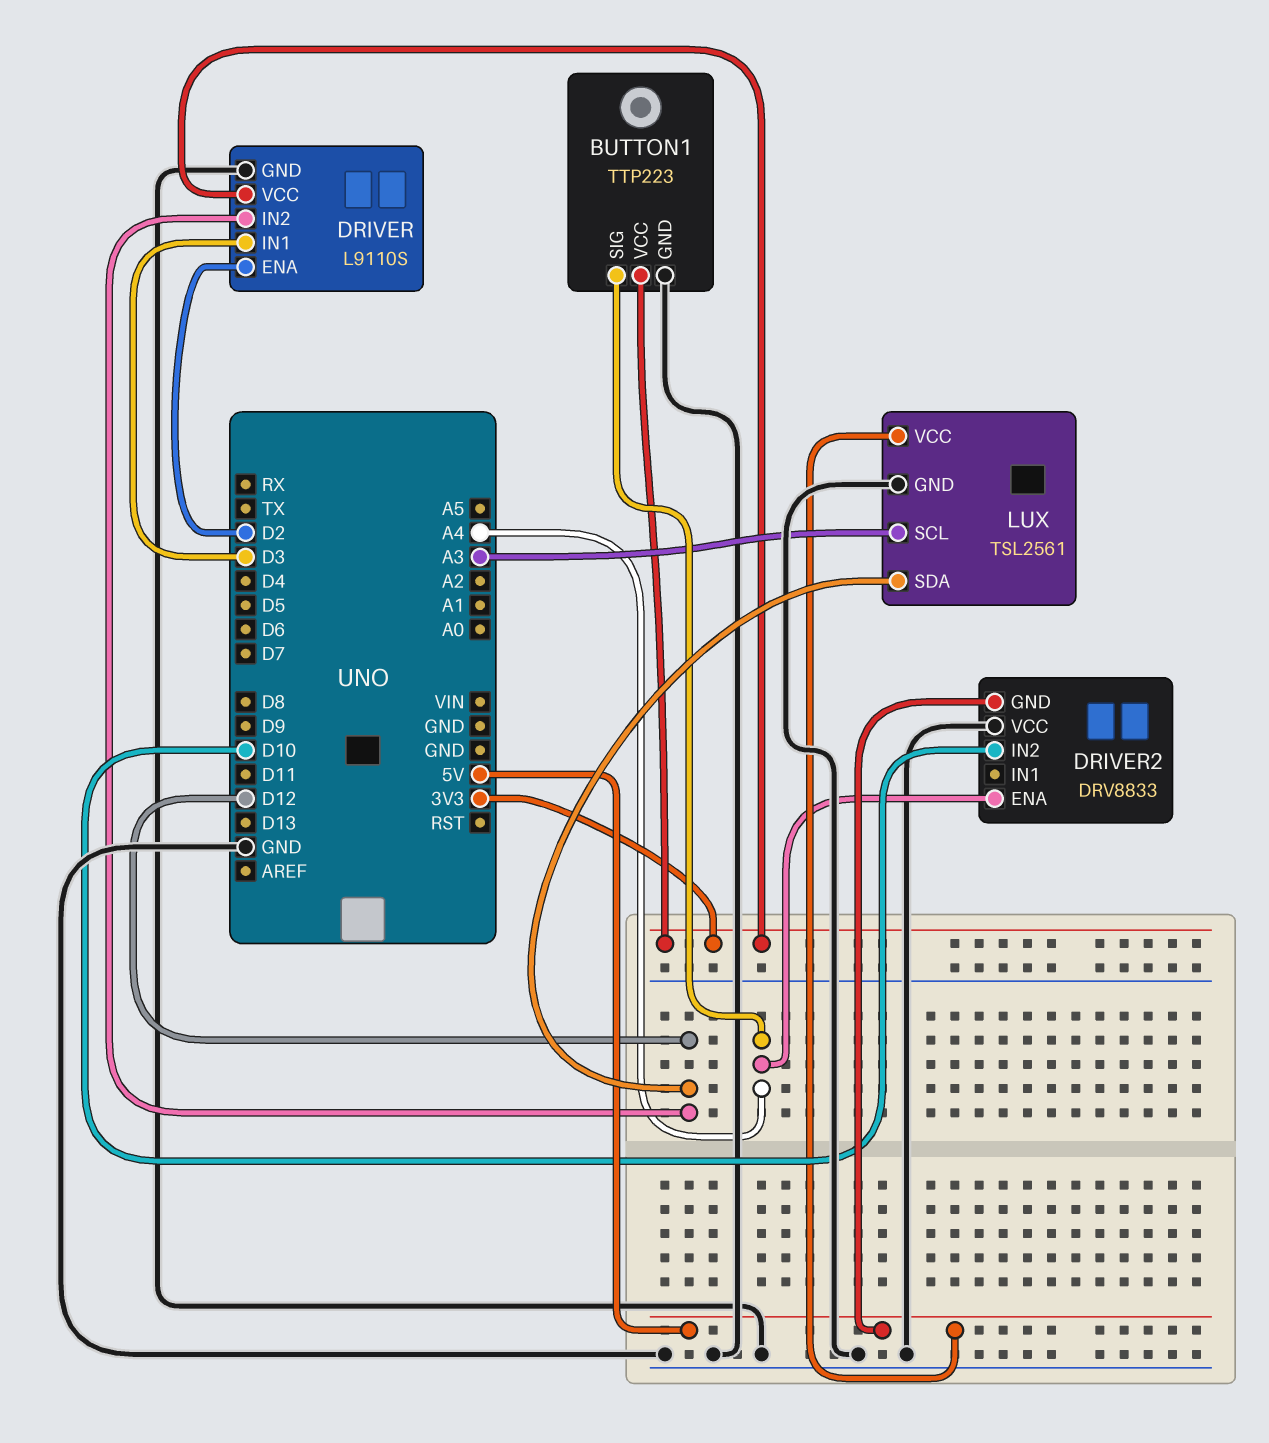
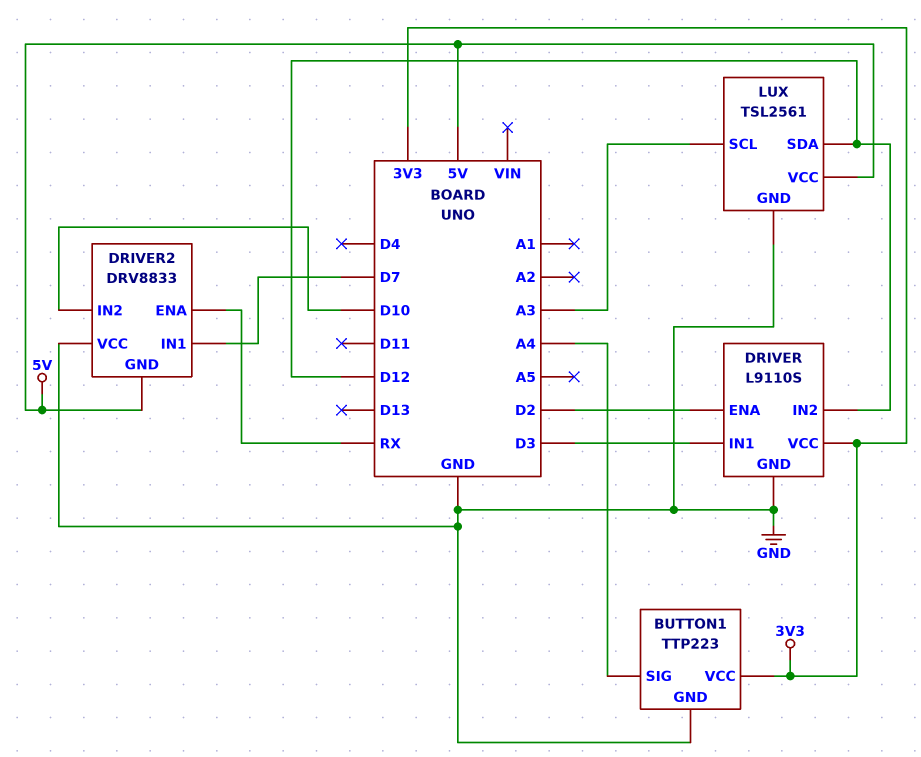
DRIVER2 pin ENA: A4 -> RX
DRIVER2 pin IN1: none -> D7

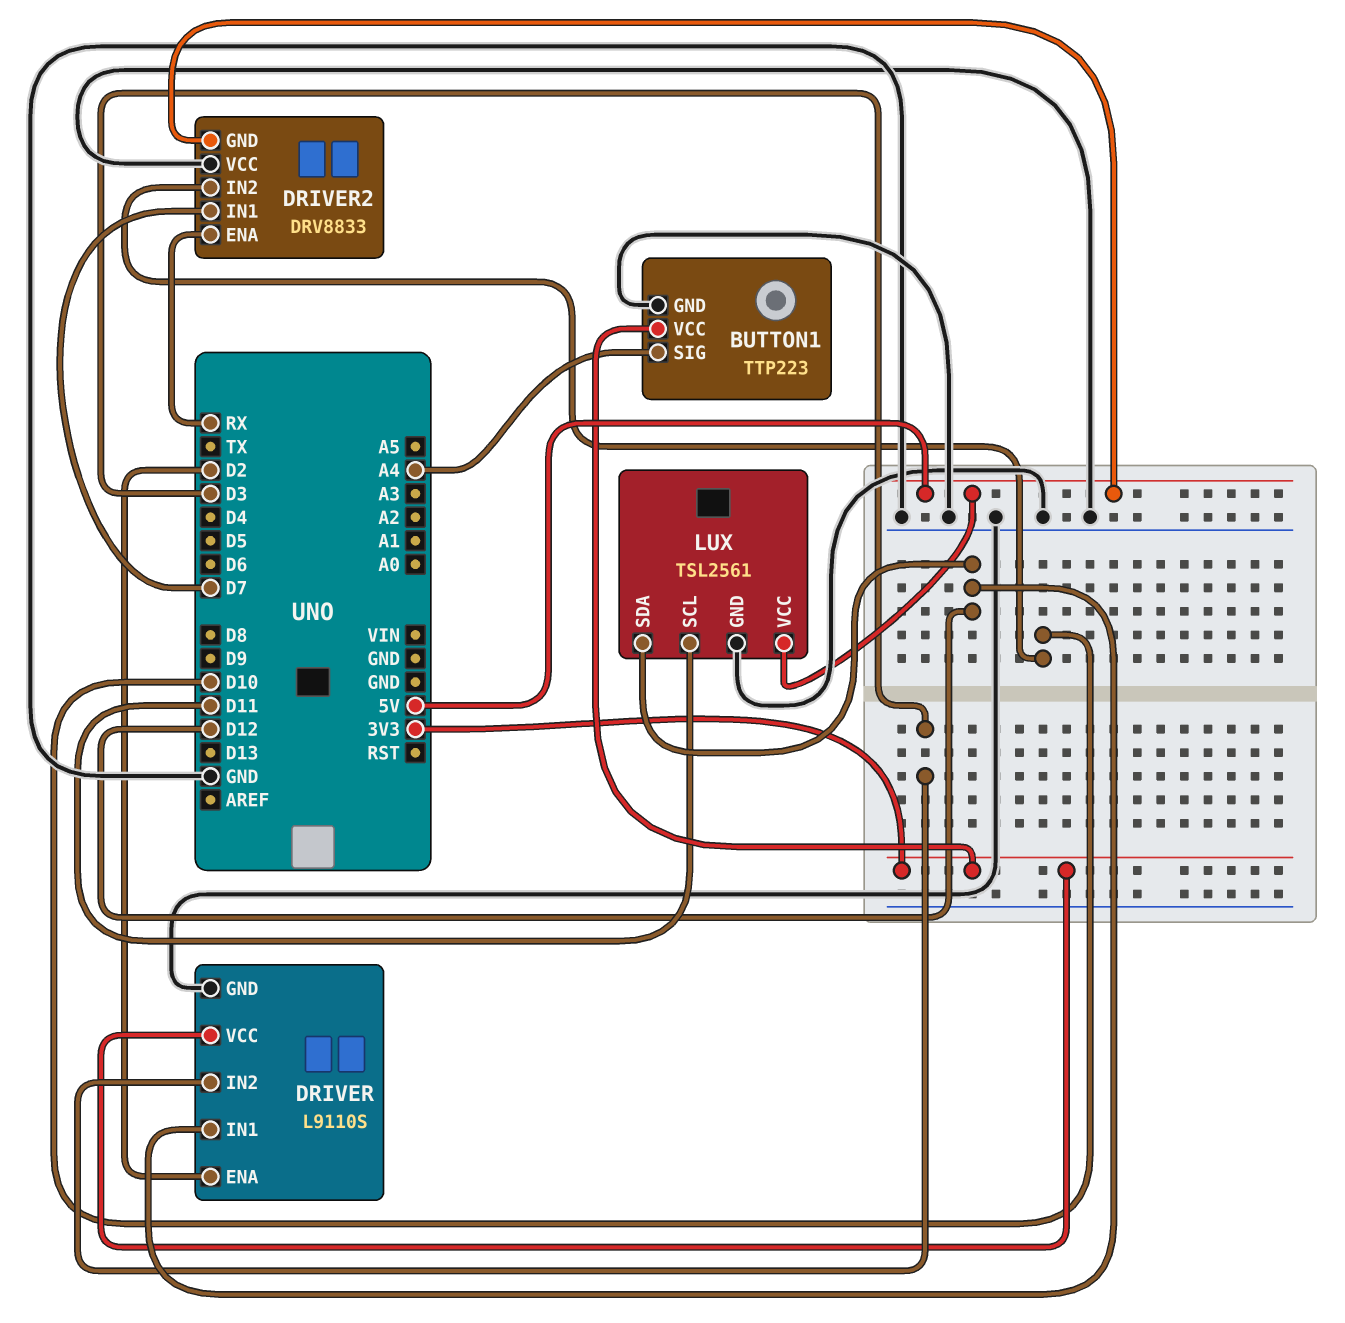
DRIVER pin IN1: D3 -> D12
DRIVER pin IN2: D12 -> D3
LUX pin SCL: A3 -> D11

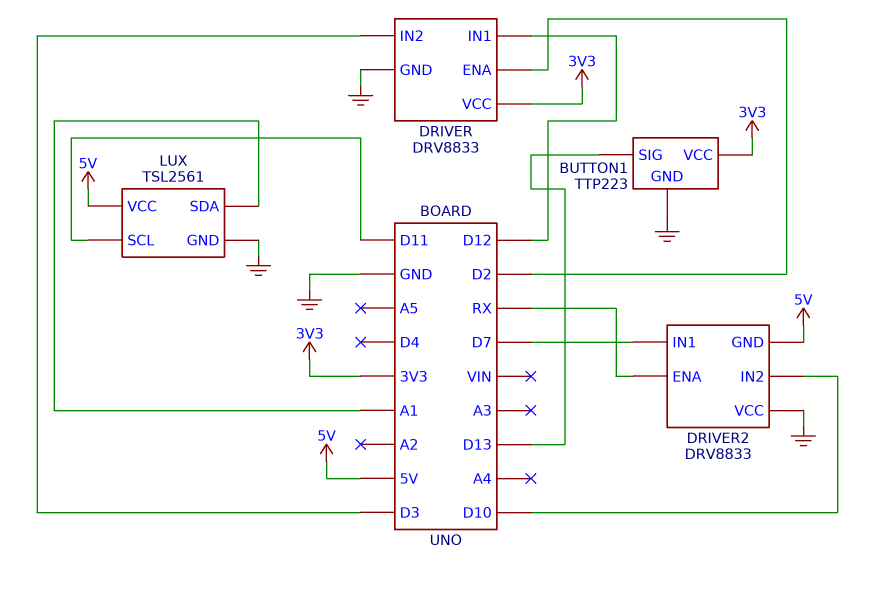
BUTTON1 pin SIG: A4 -> D13
DRIVER: L9110S -> DRV8833
LUX pin SDA: D12 -> A1

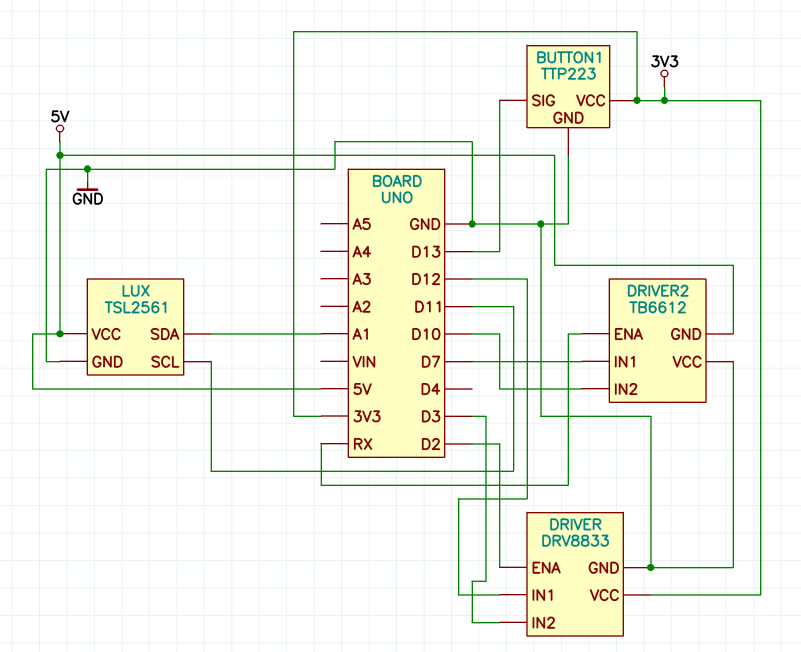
DRIVER2: DRV8833 -> TB6612

